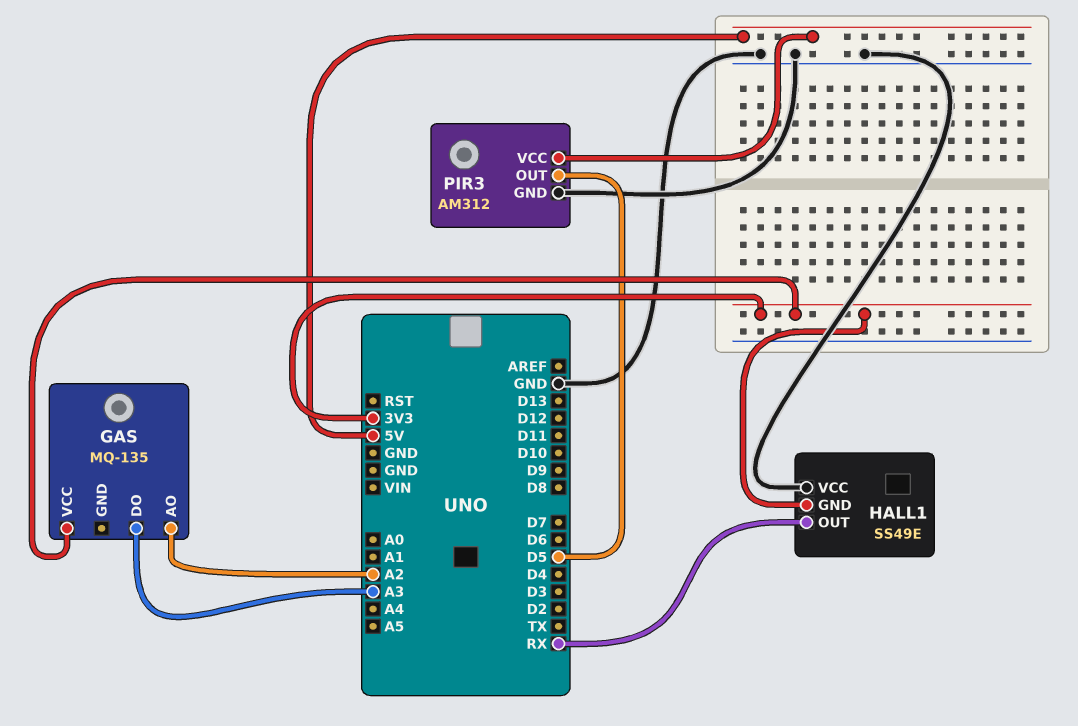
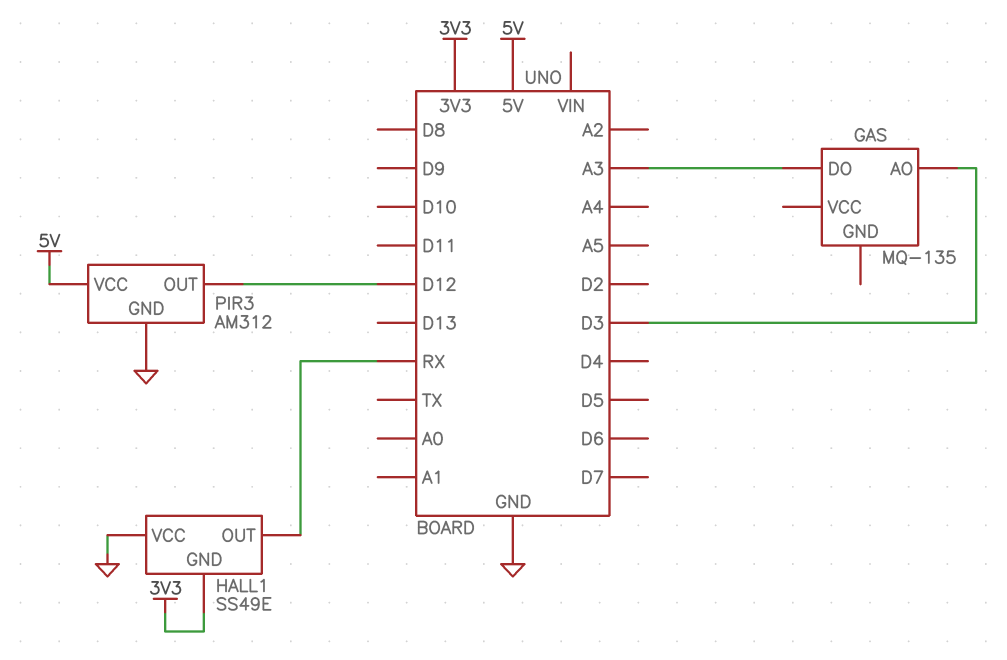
GAS pin AO: A2 -> D3
GAS pin VCC: 3V3 -> none
PIR3 pin OUT: D5 -> D12

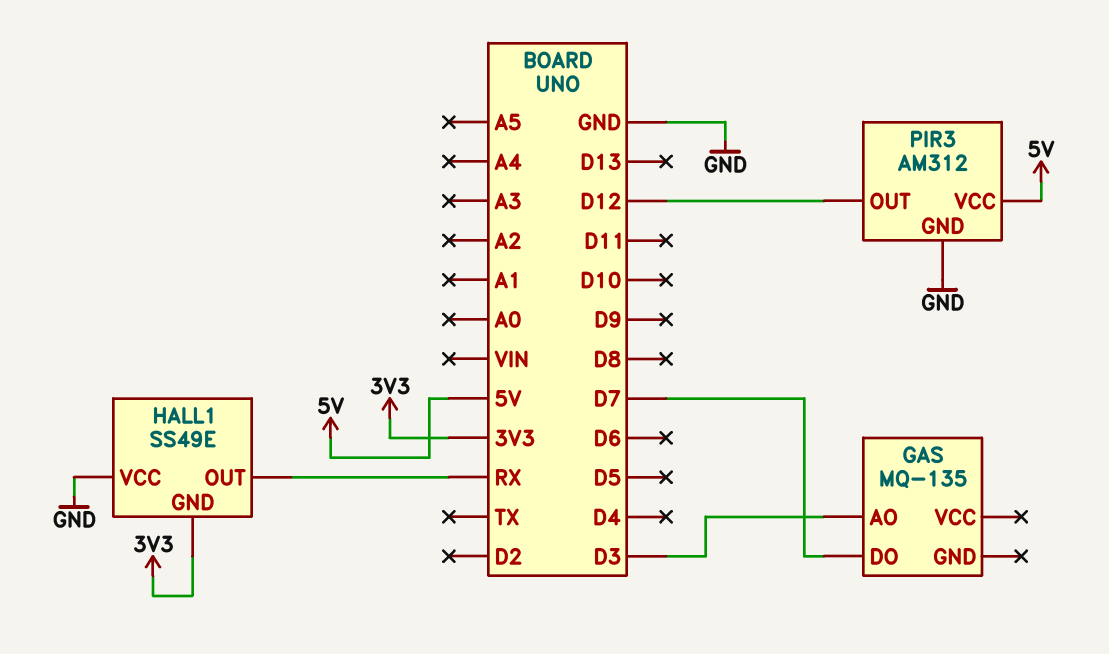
GAS pin DO: A3 -> D7

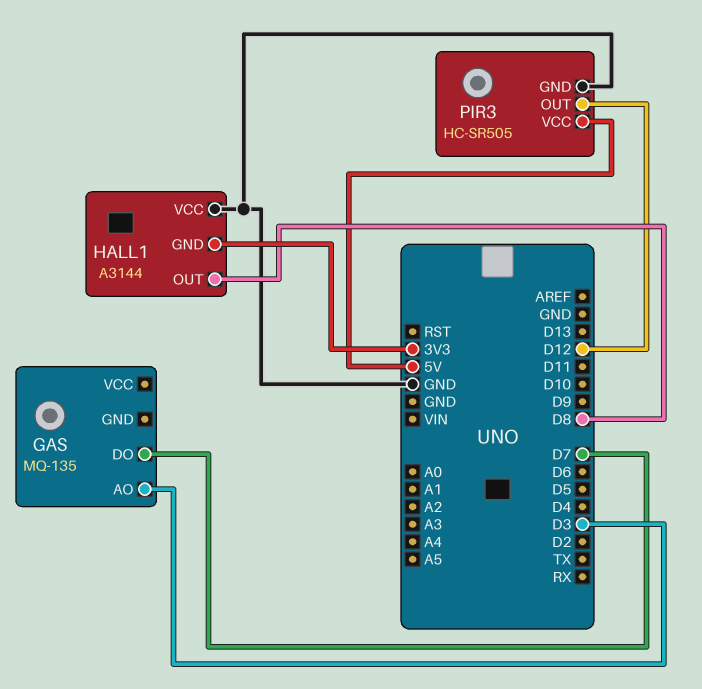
HALL1: SS49E -> A3144
HALL1 pin OUT: RX -> D8
PIR3: AM312 -> HC-SR505

